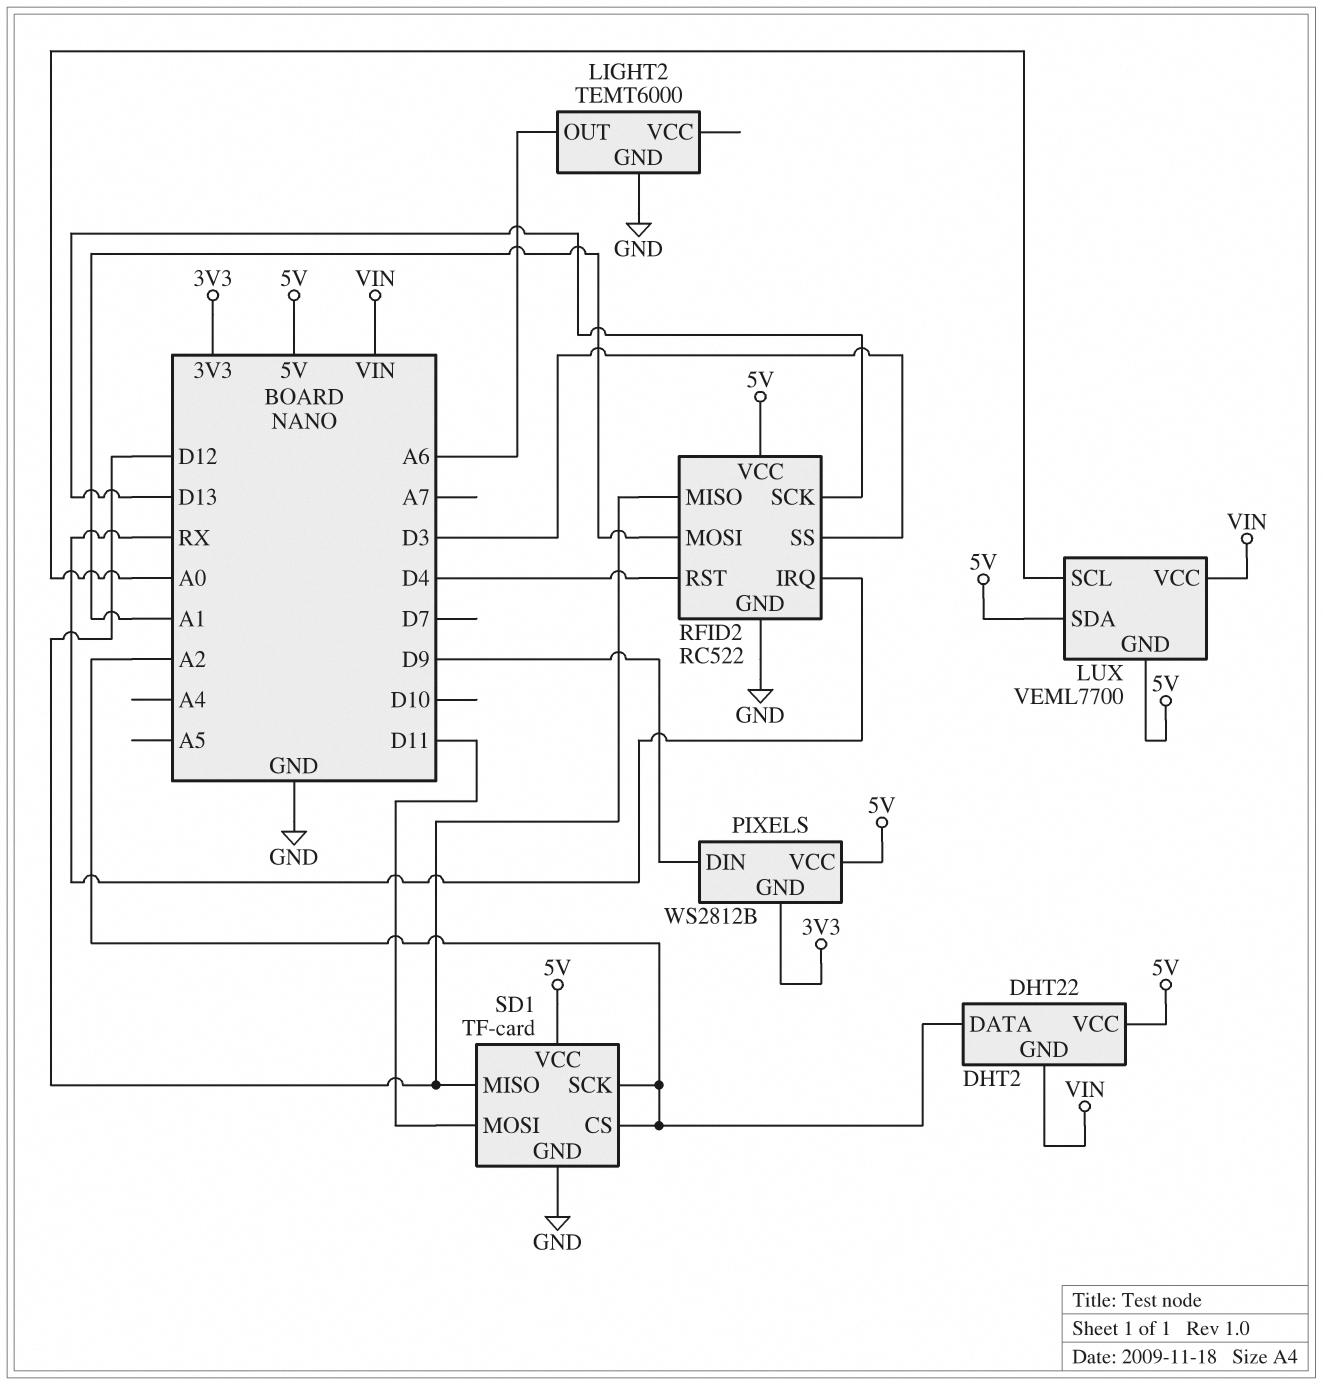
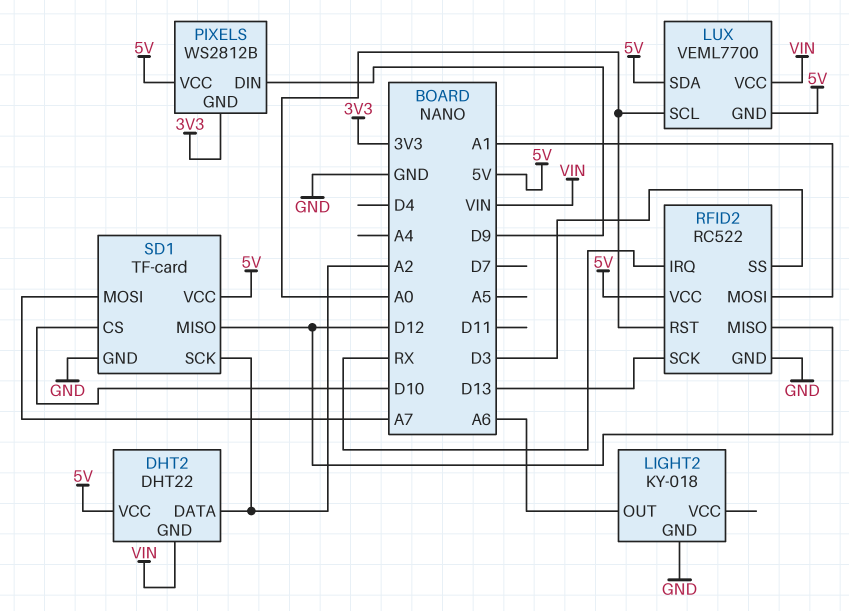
LIGHT2: TEMT6000 -> KY-018
RFID2 pin RST: D4 -> A0
SD1 pin CS: A2 -> D10
SD1 pin MOSI: D11 -> A7

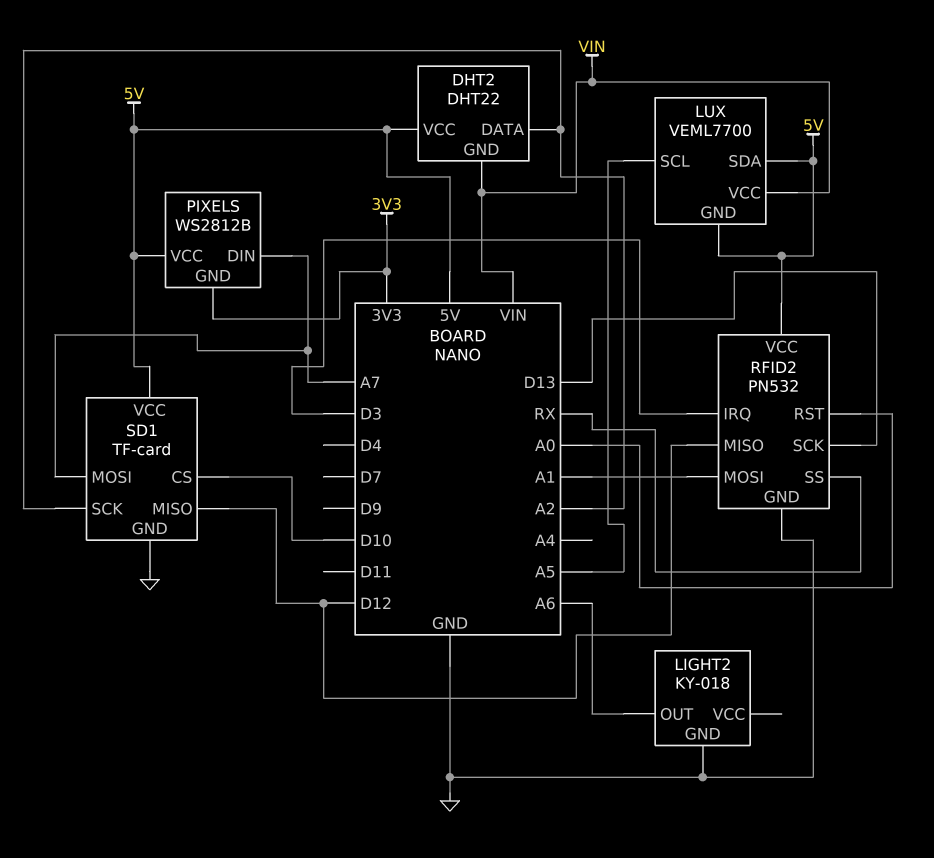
LUX pin SCL: A0 -> A5
PIXELS pin DIN: D9 -> A7
RFID2: RC522 -> PN532
RFID2 pin IRQ: RX -> D3
RFID2 pin SS: D3 -> RX

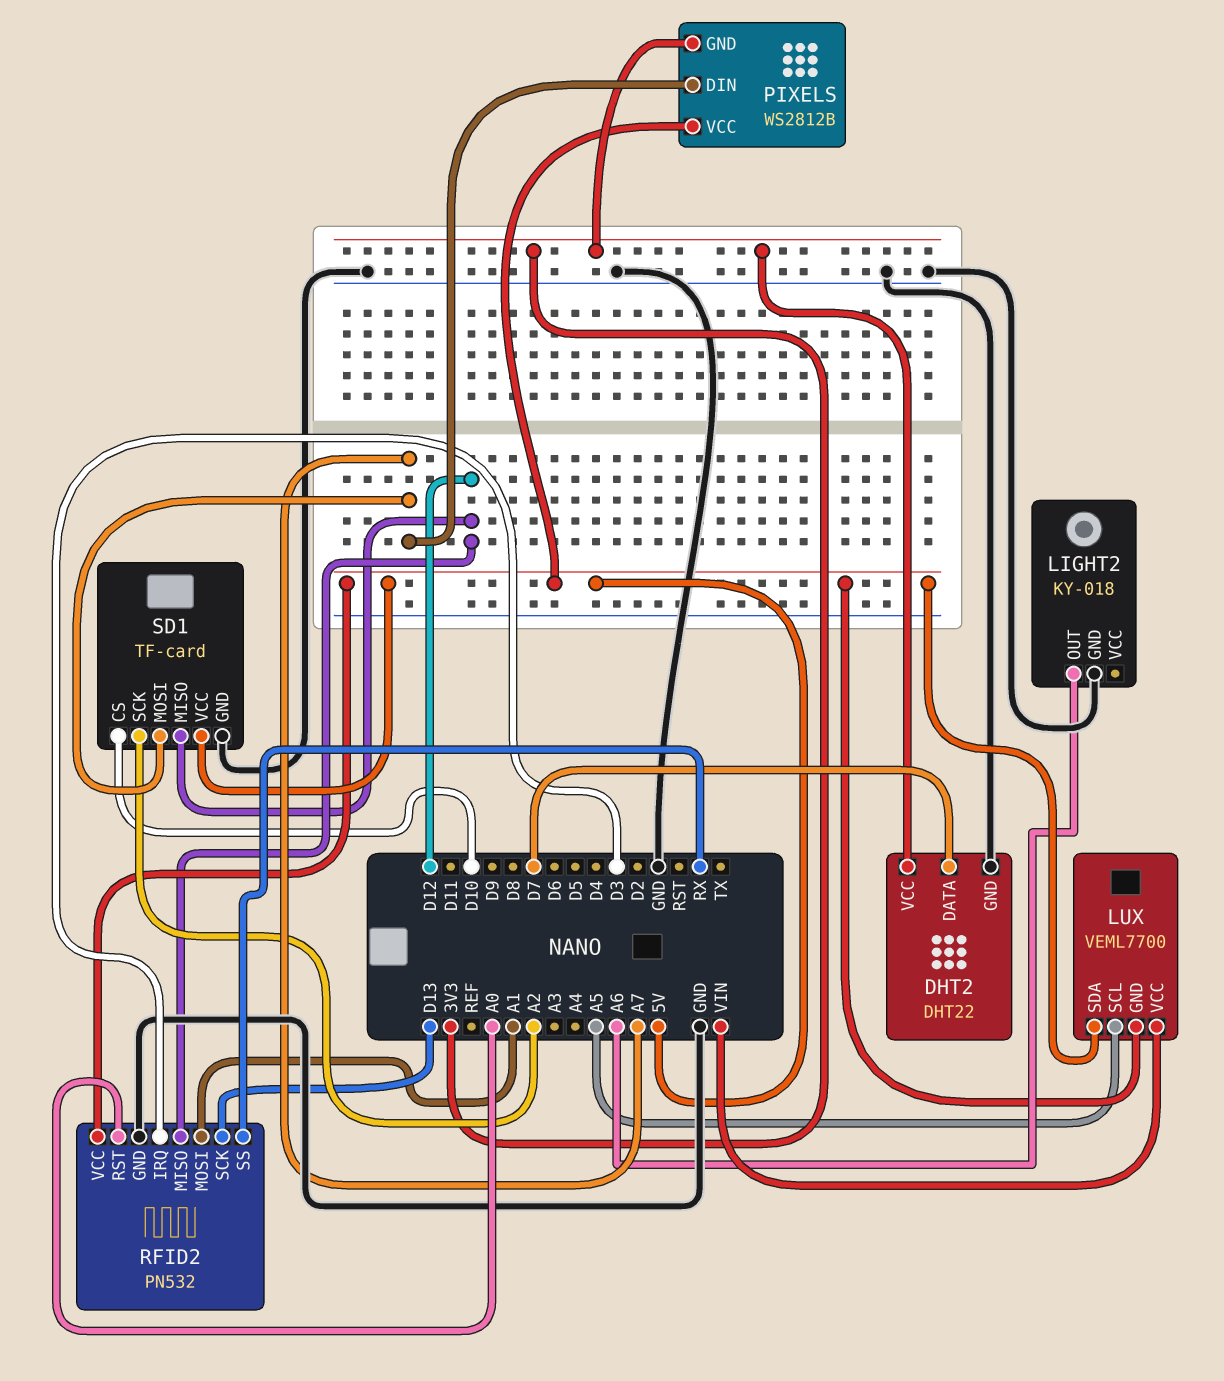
DHT2 pin DATA: A2 -> D7
DHT2 pin GND: VIN -> GND
DHT2 pin VCC: 5V -> 3V3

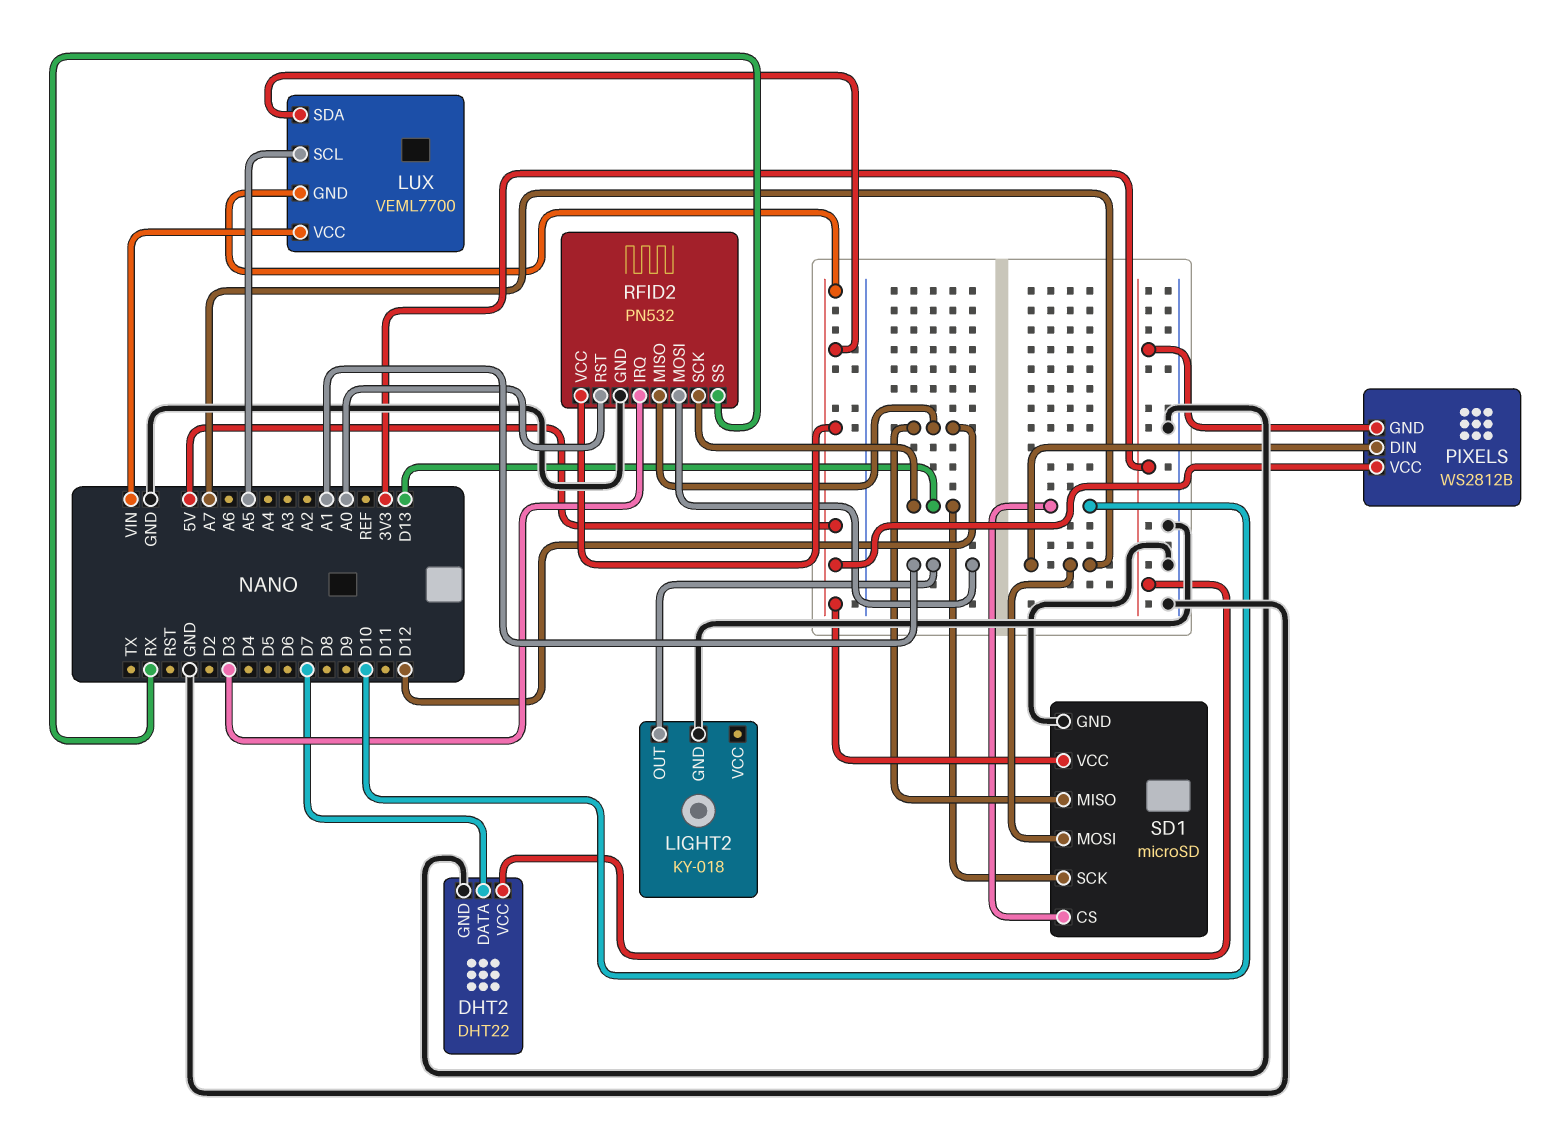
LIGHT2 pin OUT: A6 -> A1
SD1: TF-card -> microSD
SD1 pin SCK: A2 -> D13

